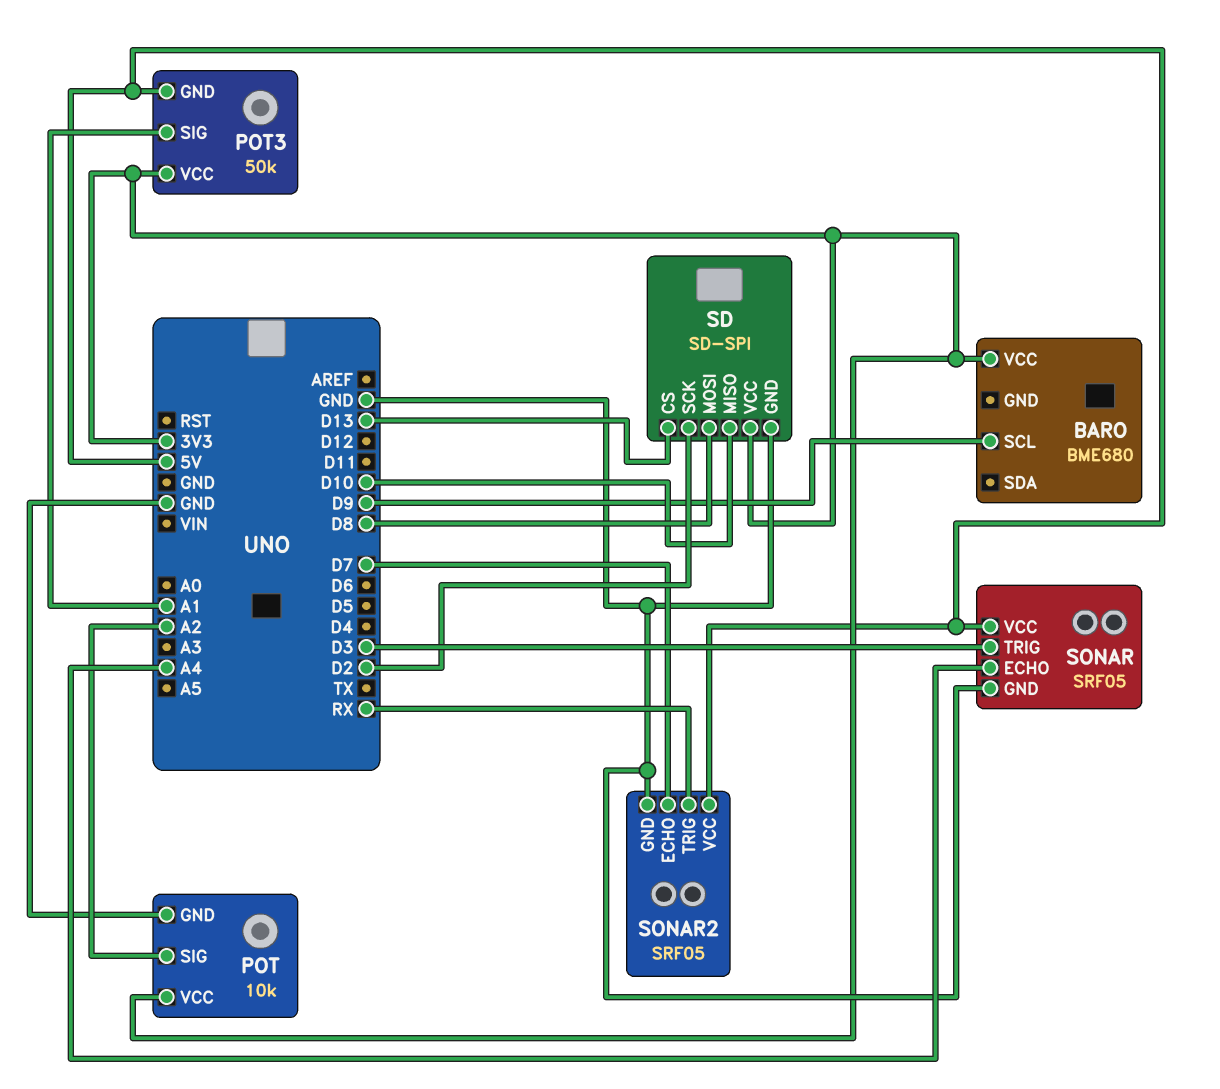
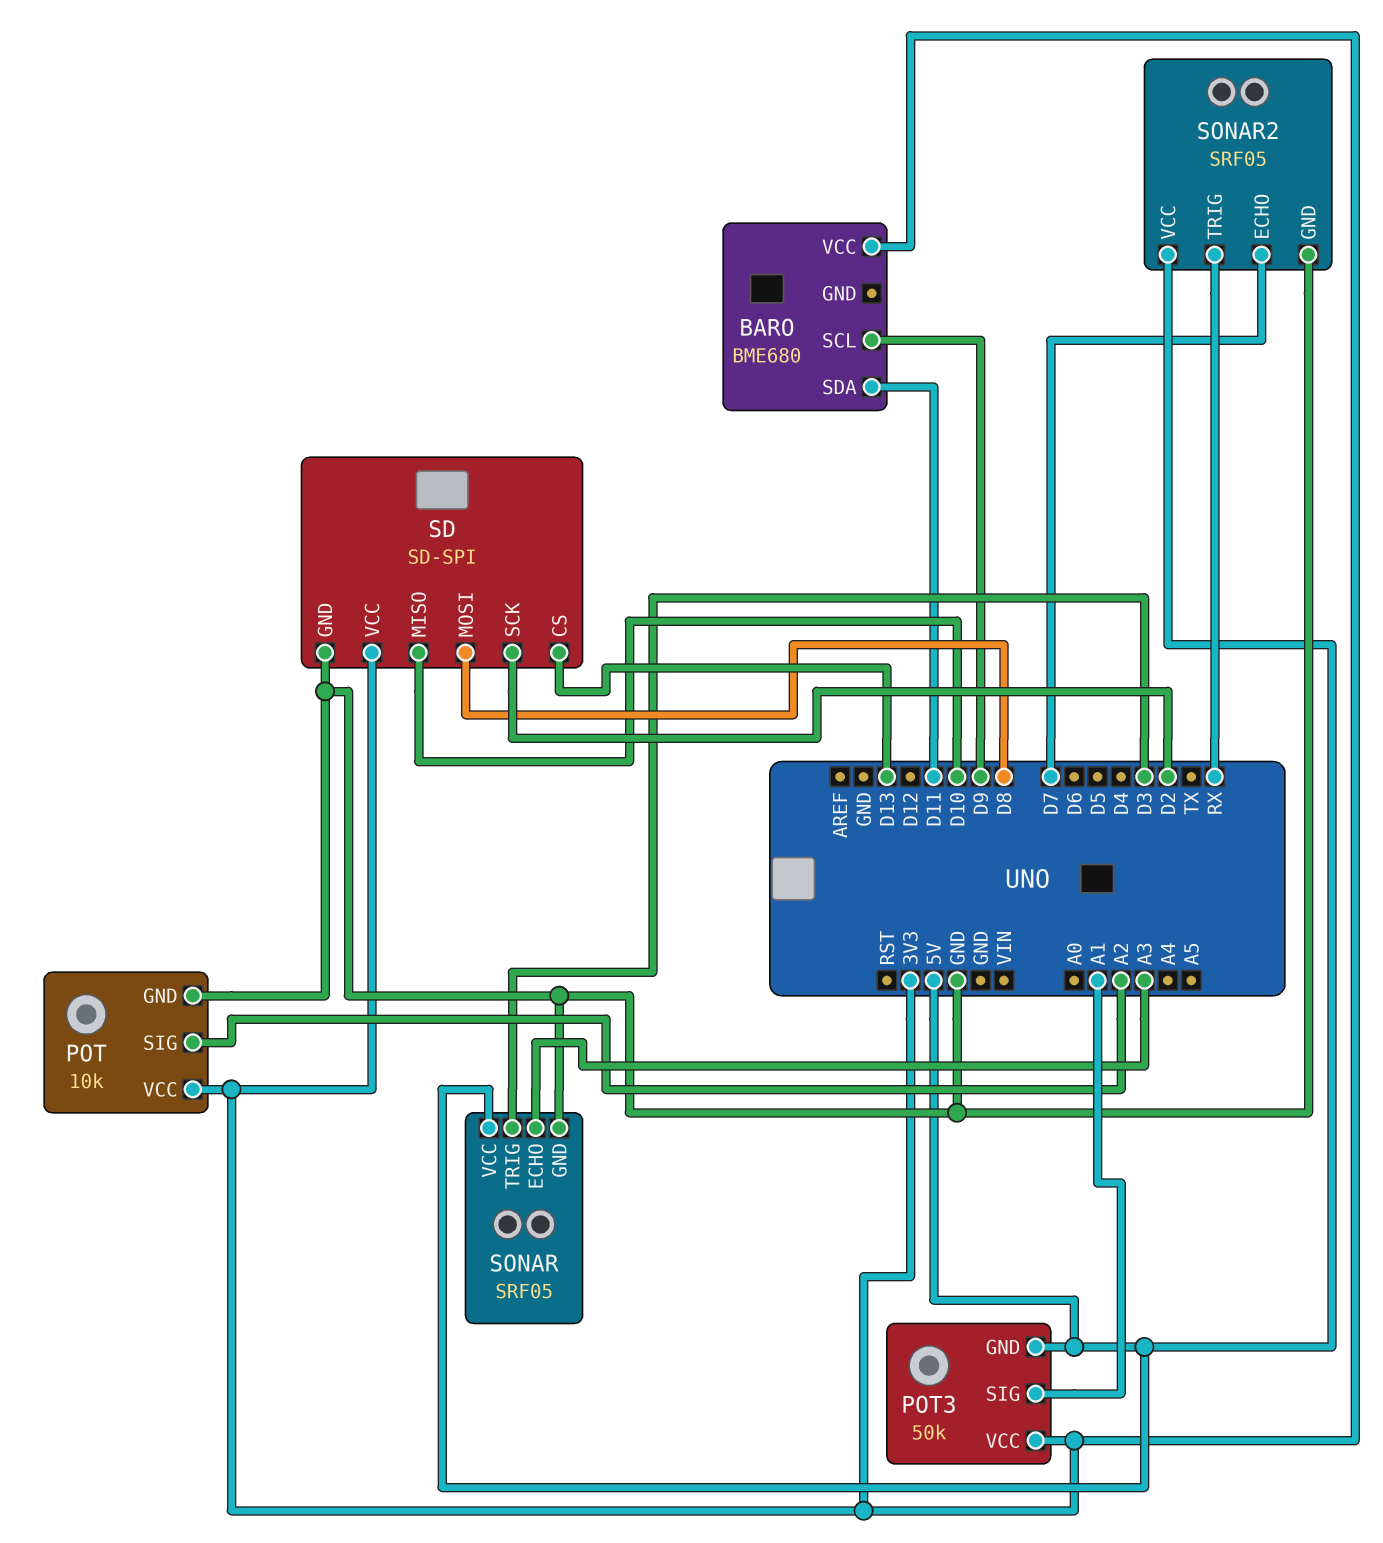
BARO pin SDA: none -> D11
SONAR pin ECHO: A4 -> A3

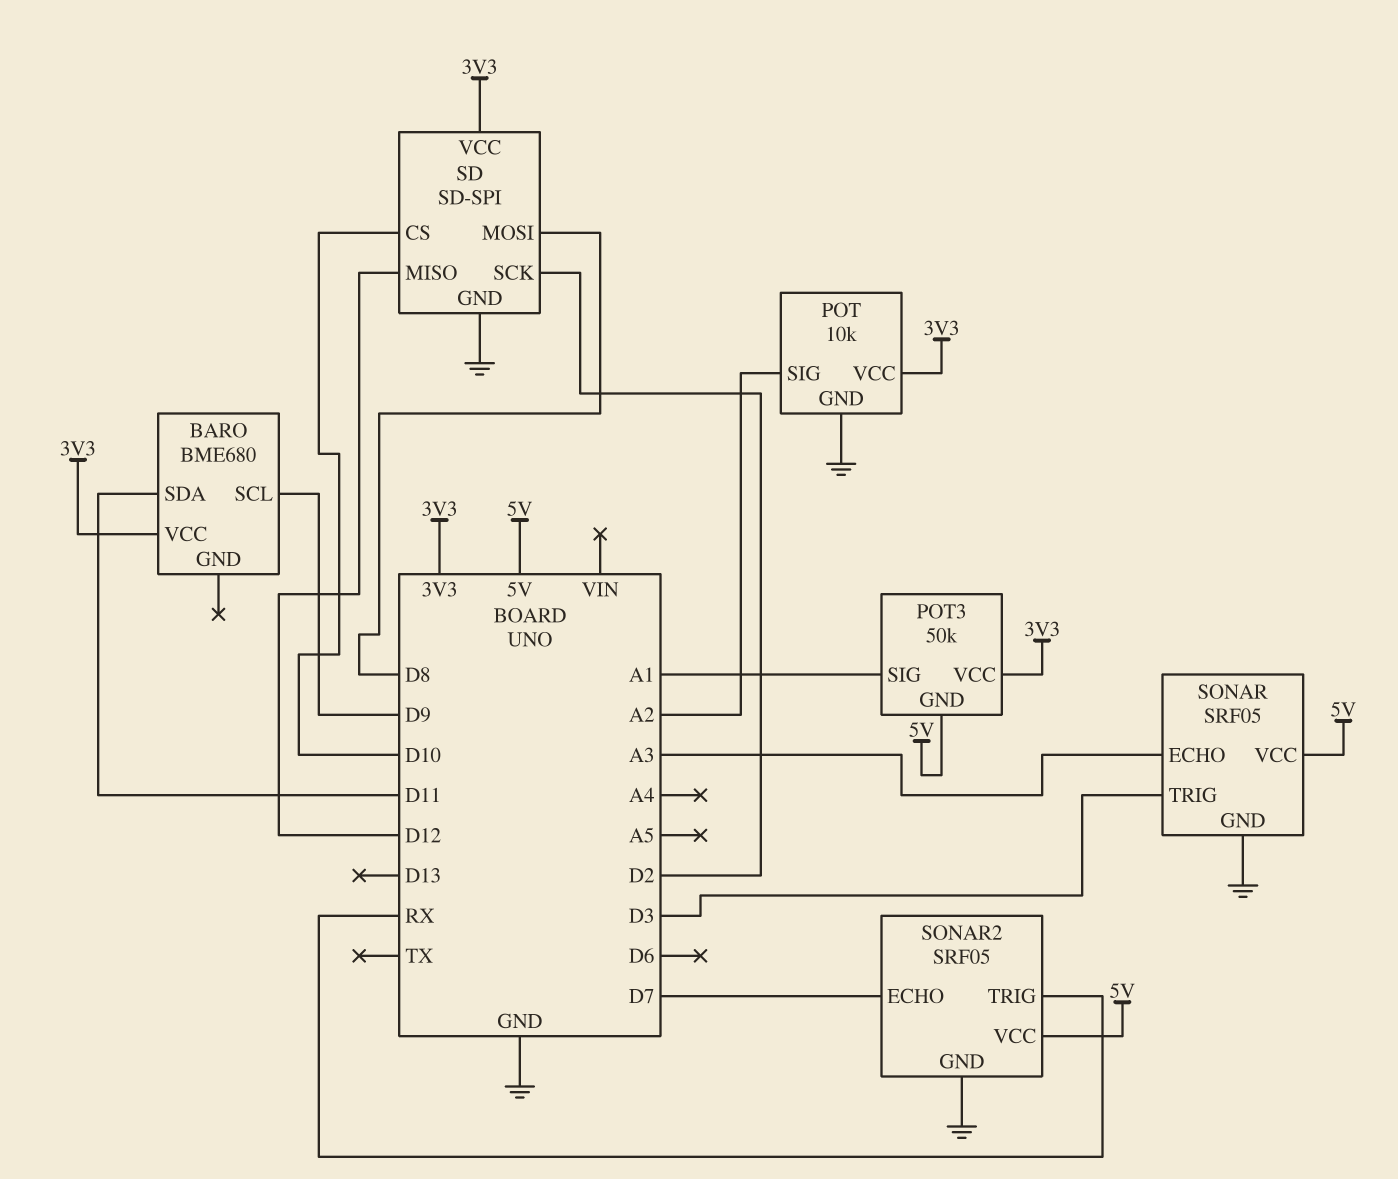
SD pin CS: D13 -> D10
SD pin MISO: D10 -> D12

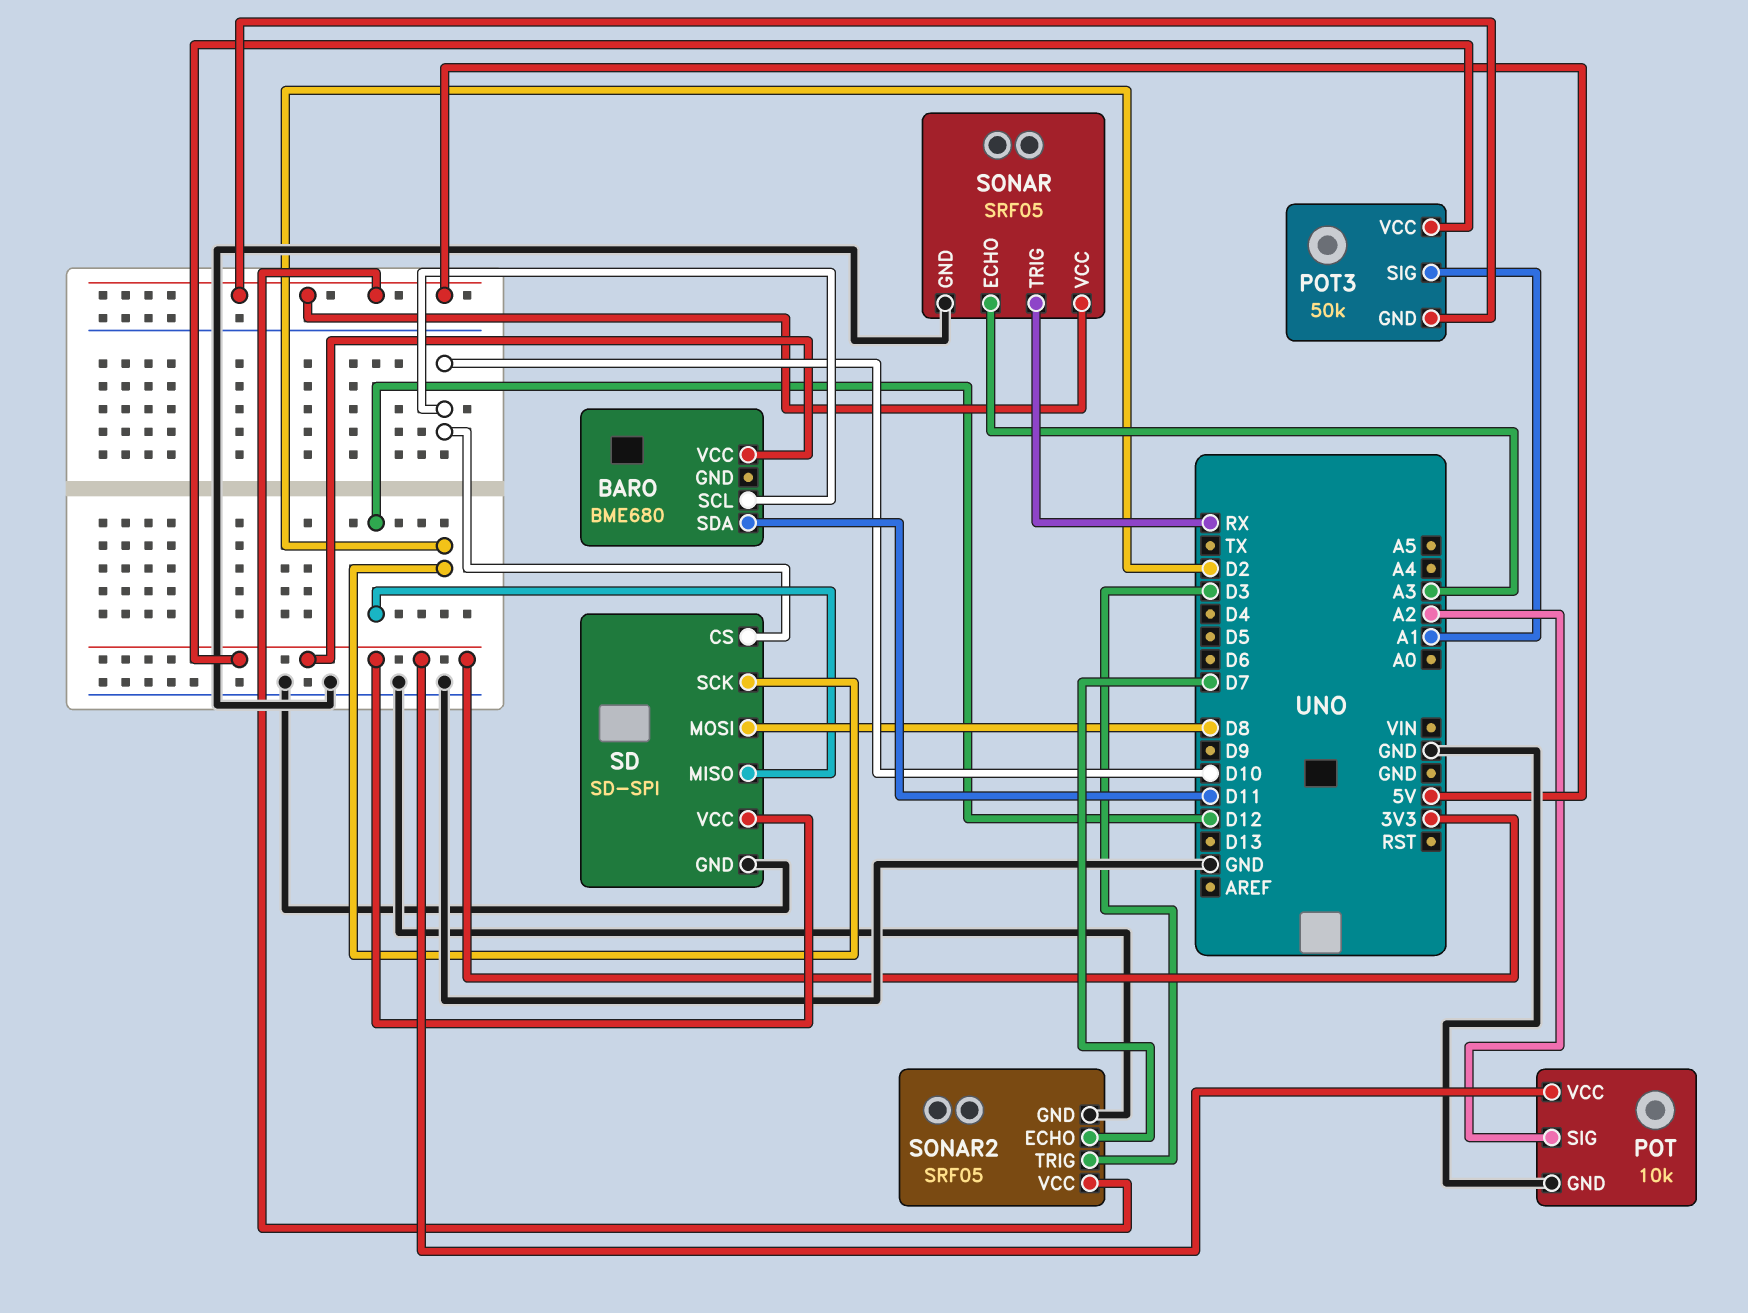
BARO pin SCL: D9 -> D10
SONAR pin TRIG: D3 -> RX
SONAR2 pin TRIG: RX -> D3

